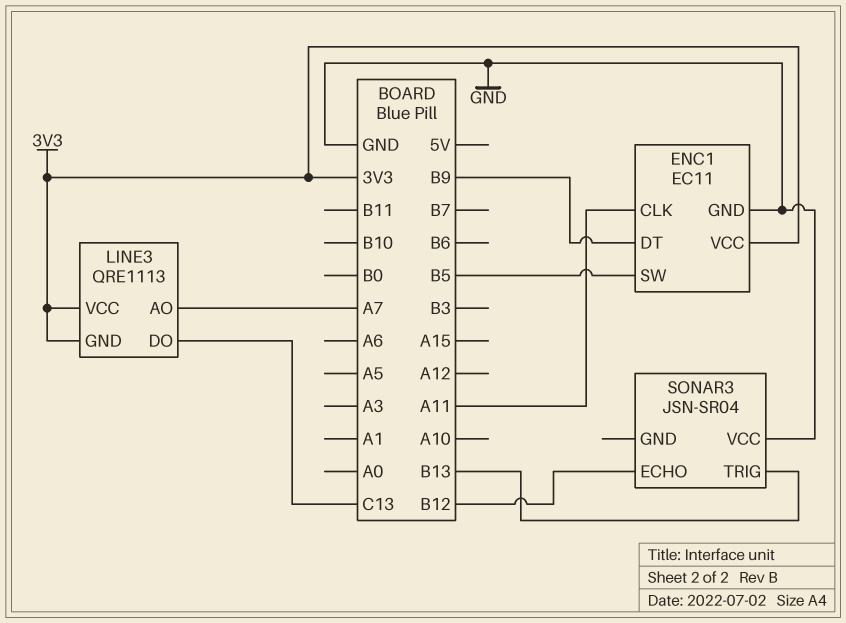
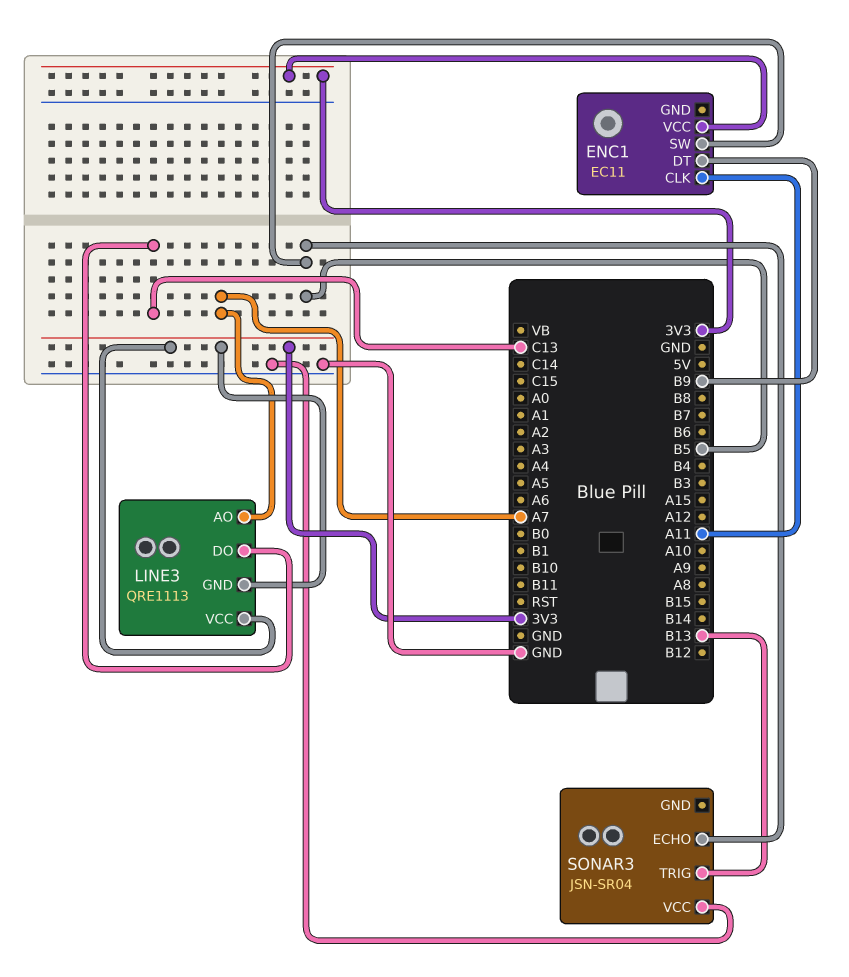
ENC1 pin GND: GND -> none
SONAR3 pin ECHO: B12 -> B5

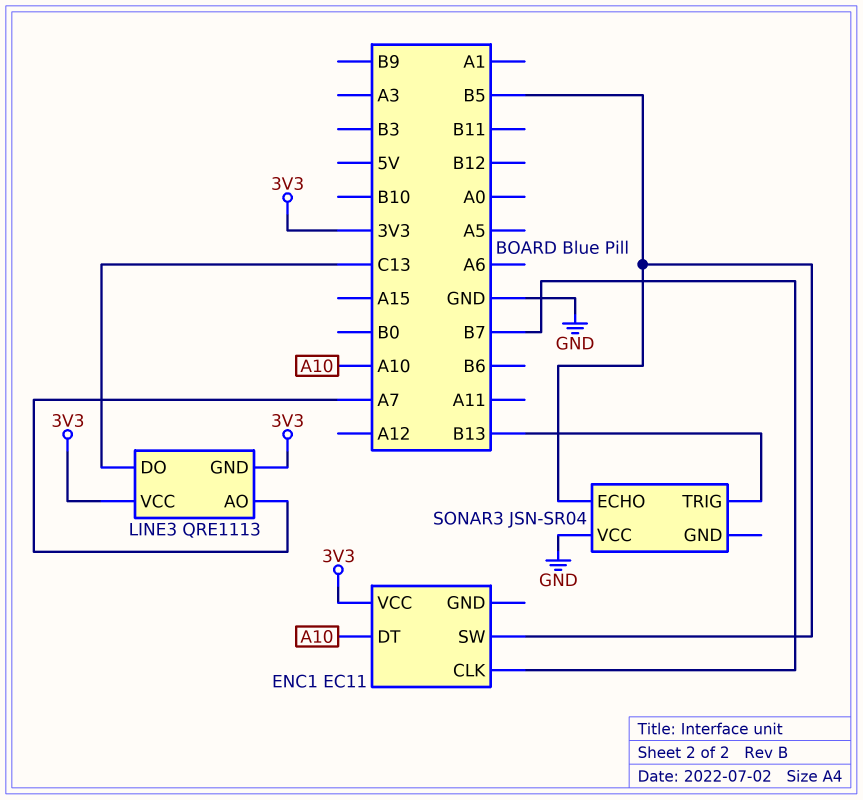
ENC1 pin CLK: A11 -> B7
ENC1 pin DT: B9 -> A10

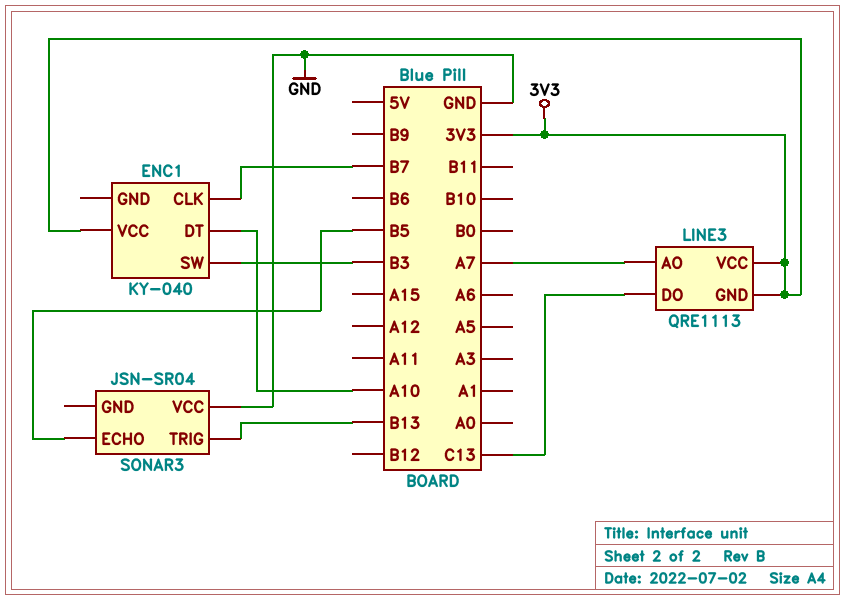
ENC1: EC11 -> KY-040
ENC1 pin SW: B5 -> B3

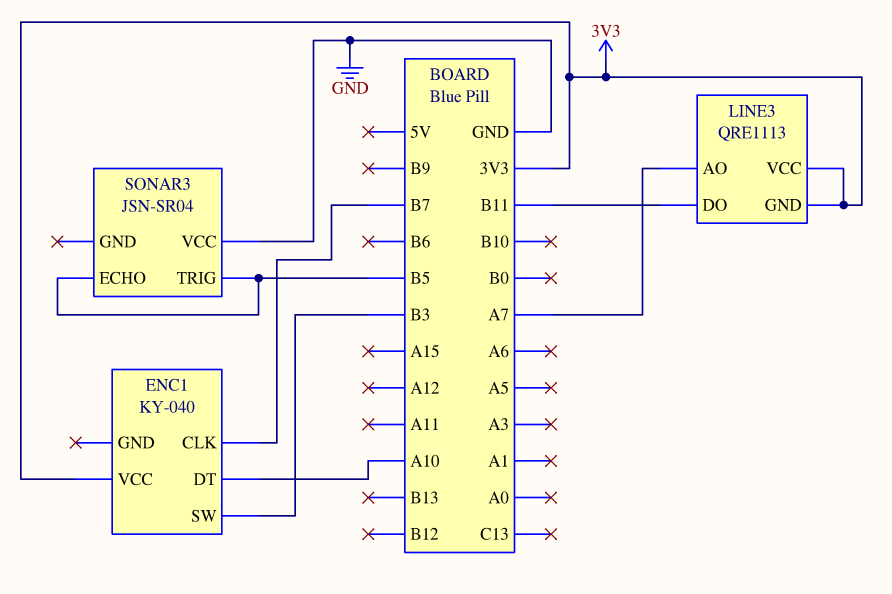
LINE3 pin DO: C13 -> B11
SONAR3 pin TRIG: B13 -> B5

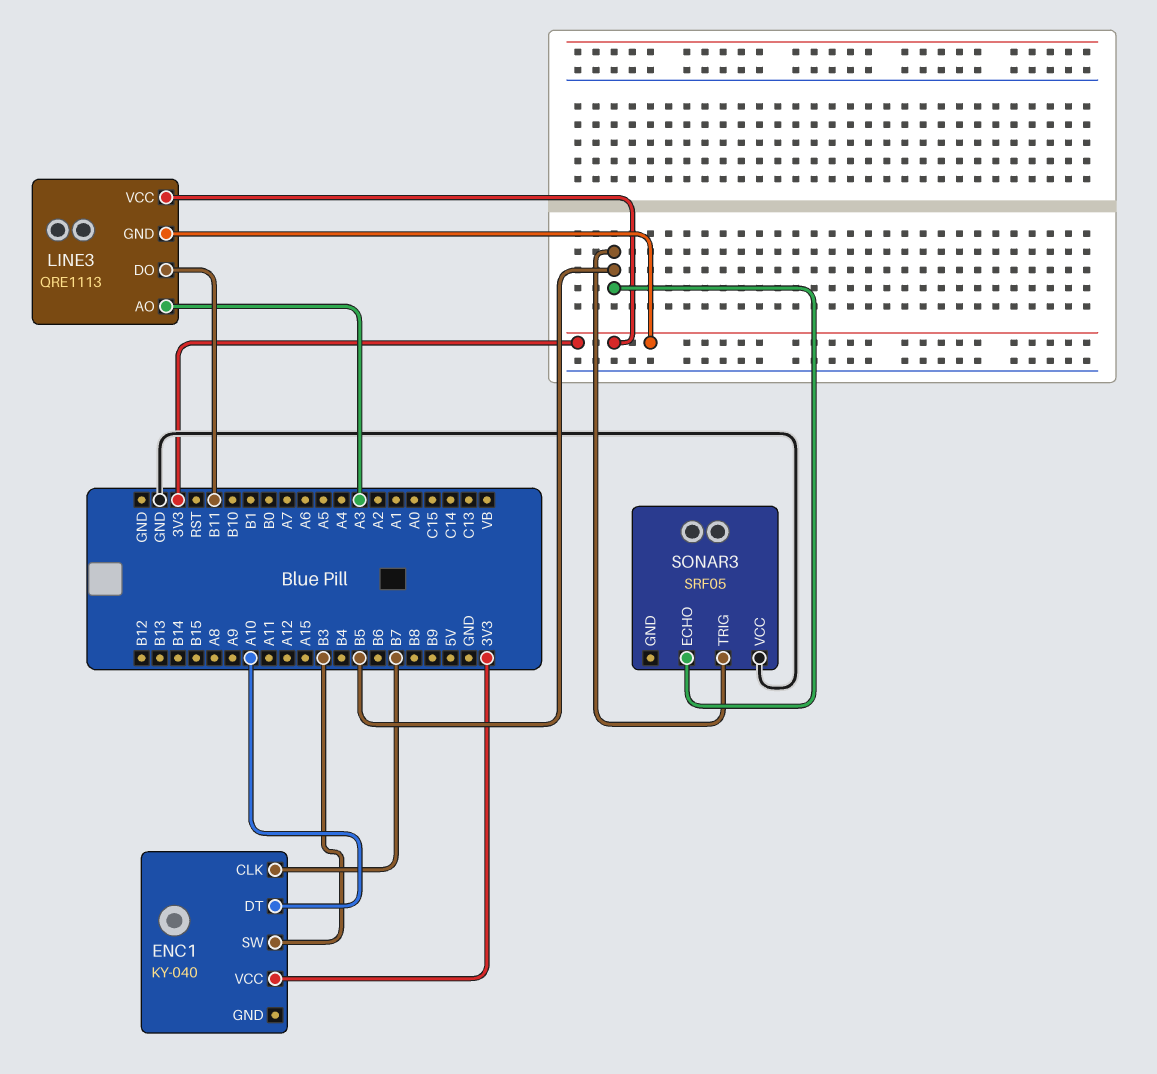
LINE3 pin AO: A7 -> A3
SONAR3: JSN-SR04 -> SRF05

